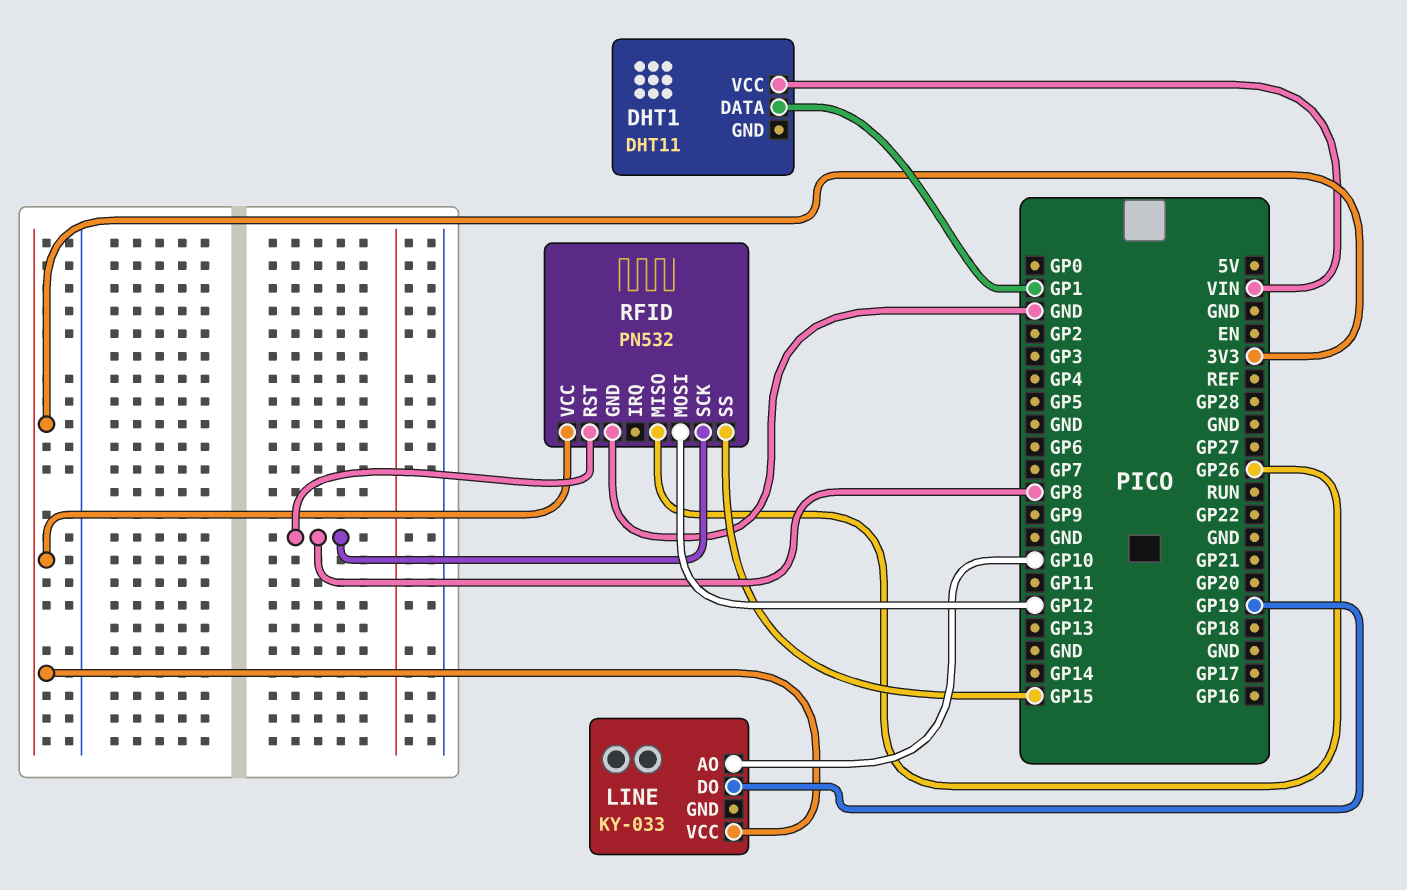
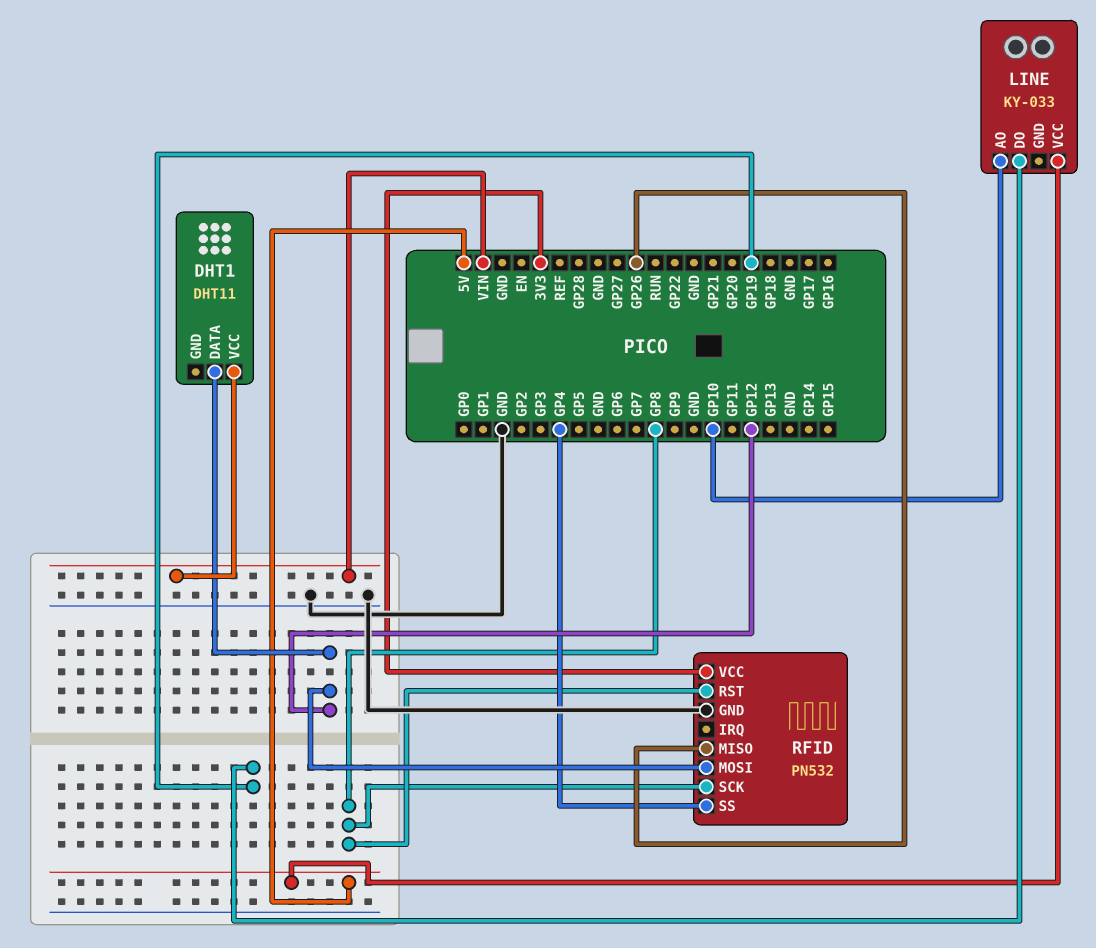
DHT1 pin DATA: GP1 -> GP12
LINE pin VCC: 3V3 -> 5V
RFID pin SS: GP15 -> GP4

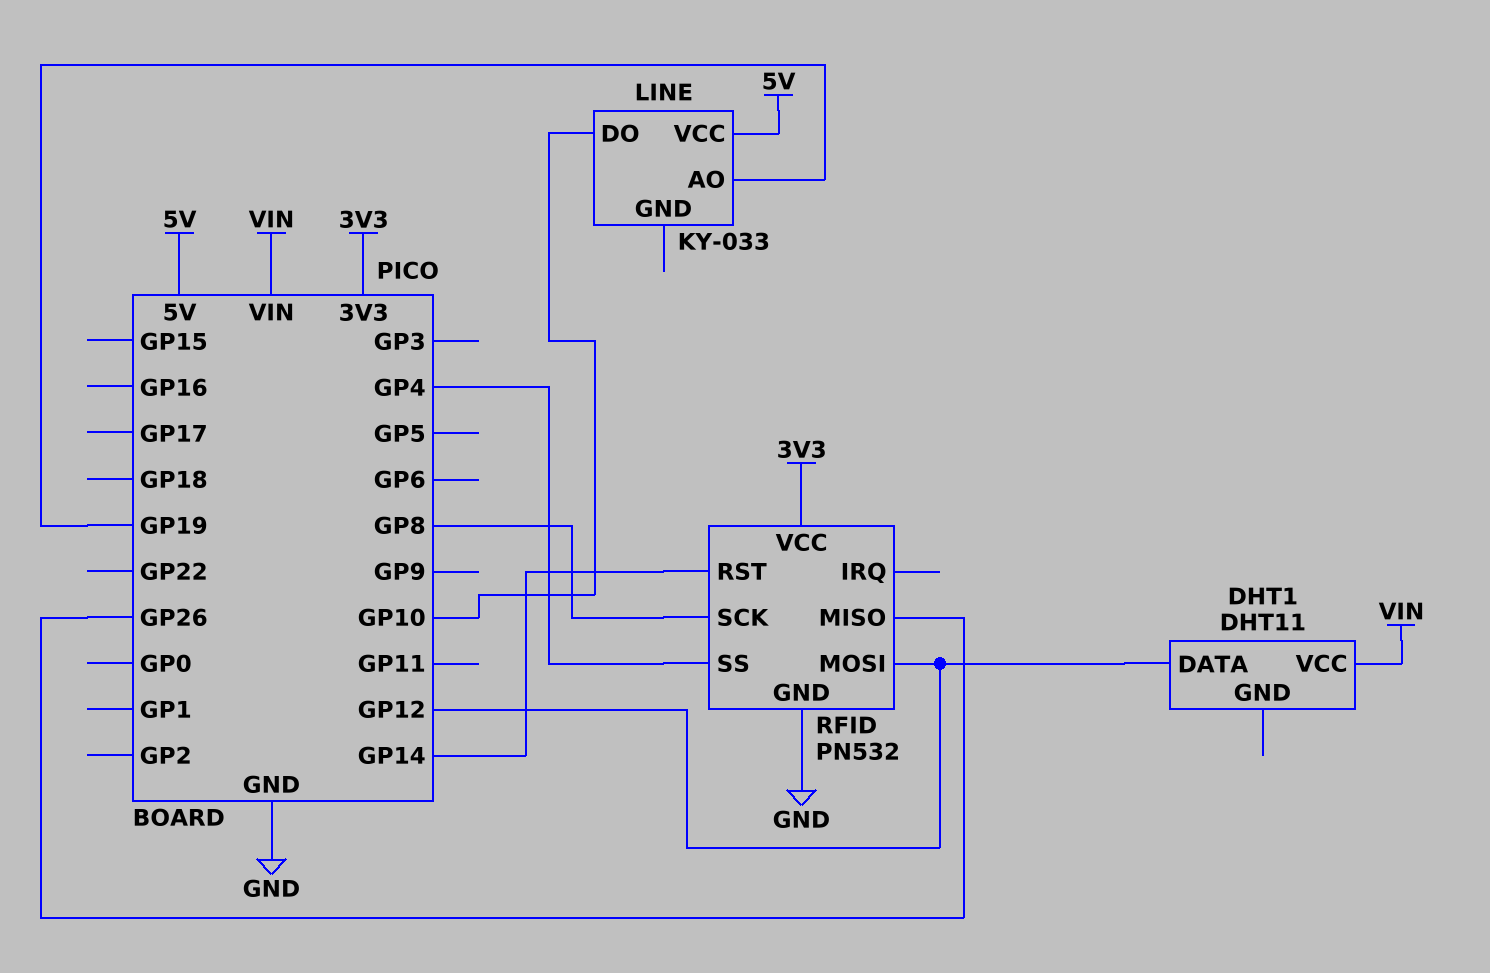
LINE pin AO: GP10 -> GP19
LINE pin DO: GP19 -> GP10
RFID pin RST: GP8 -> GP14

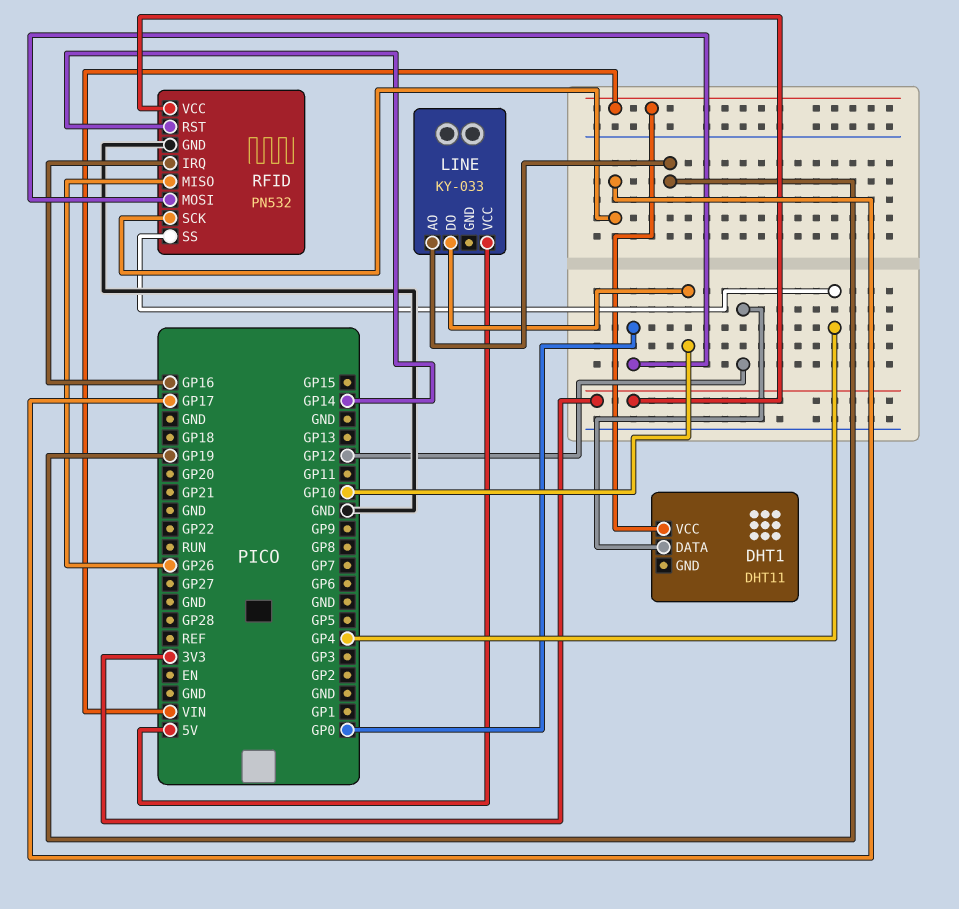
RFID pin IRQ: none -> GP16
RFID pin MOSI: GP12 -> GP0
RFID pin SCK: GP8 -> GP17

